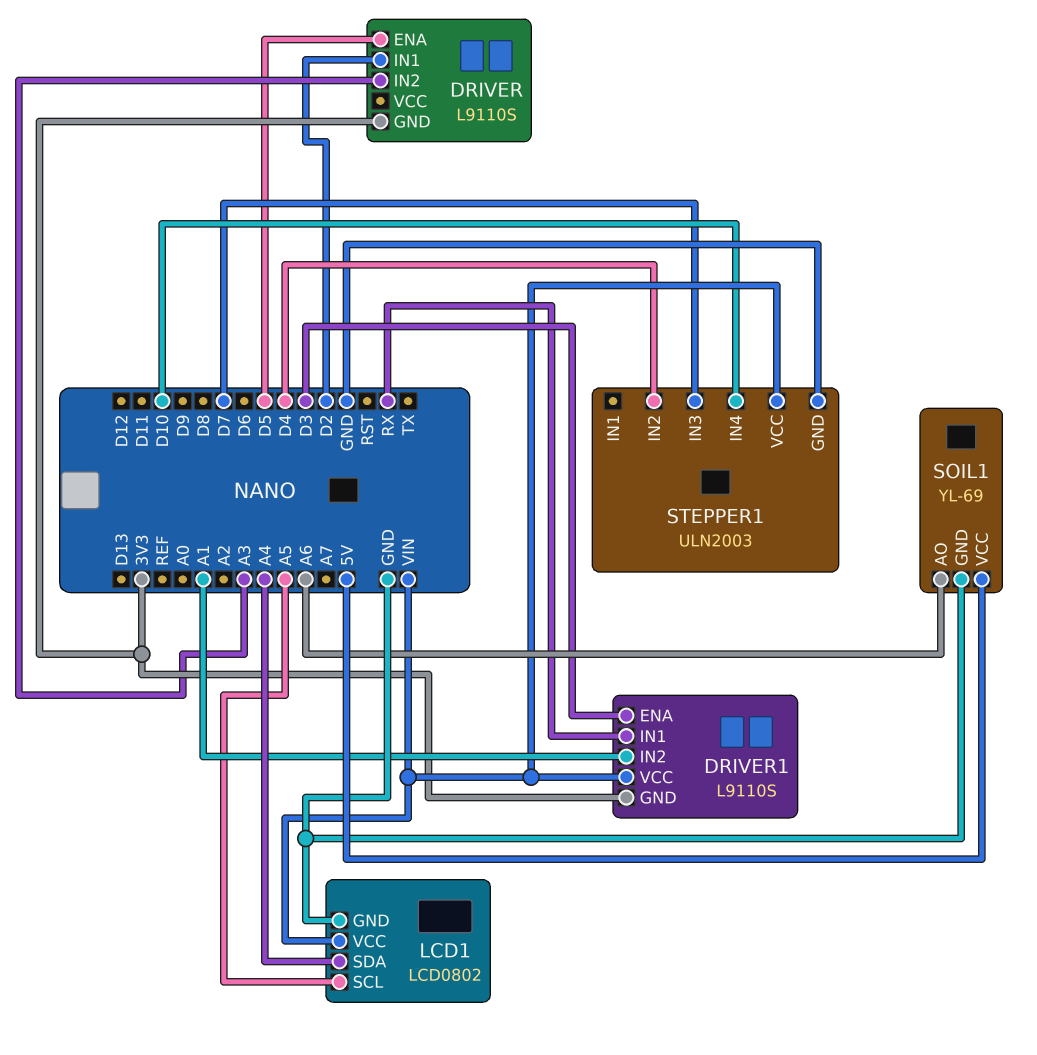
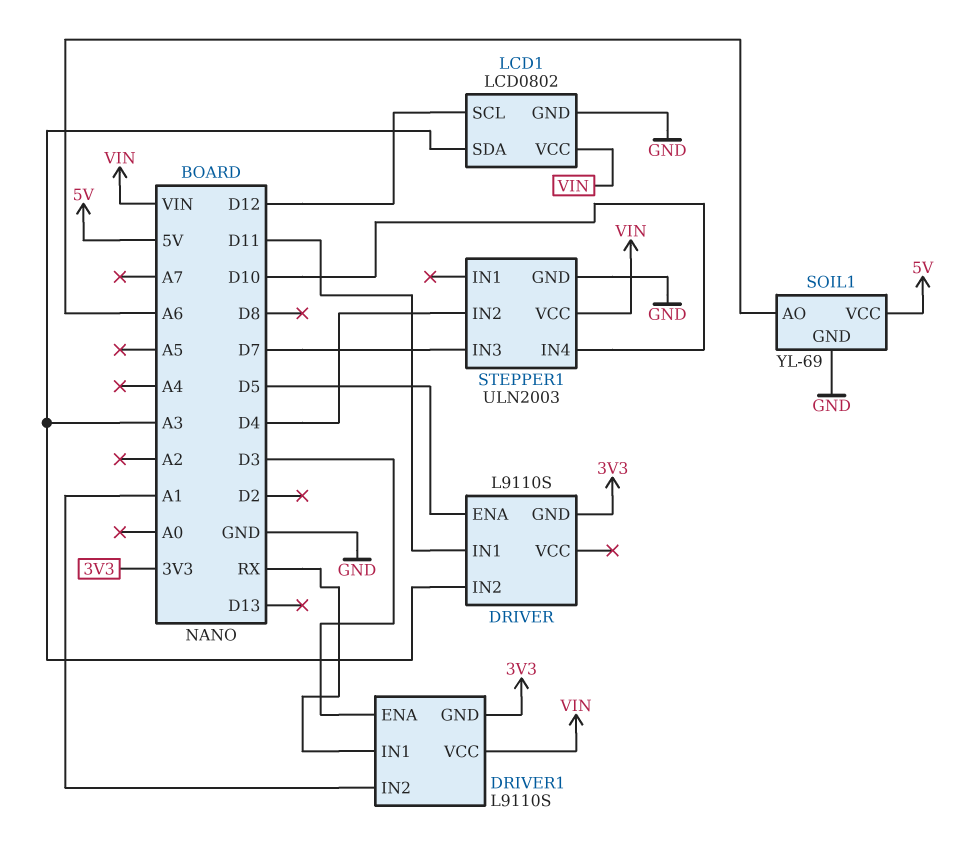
DRIVER pin IN1: D2 -> D11
LCD1 pin SCL: A5 -> D12
LCD1 pin SDA: A4 -> A3

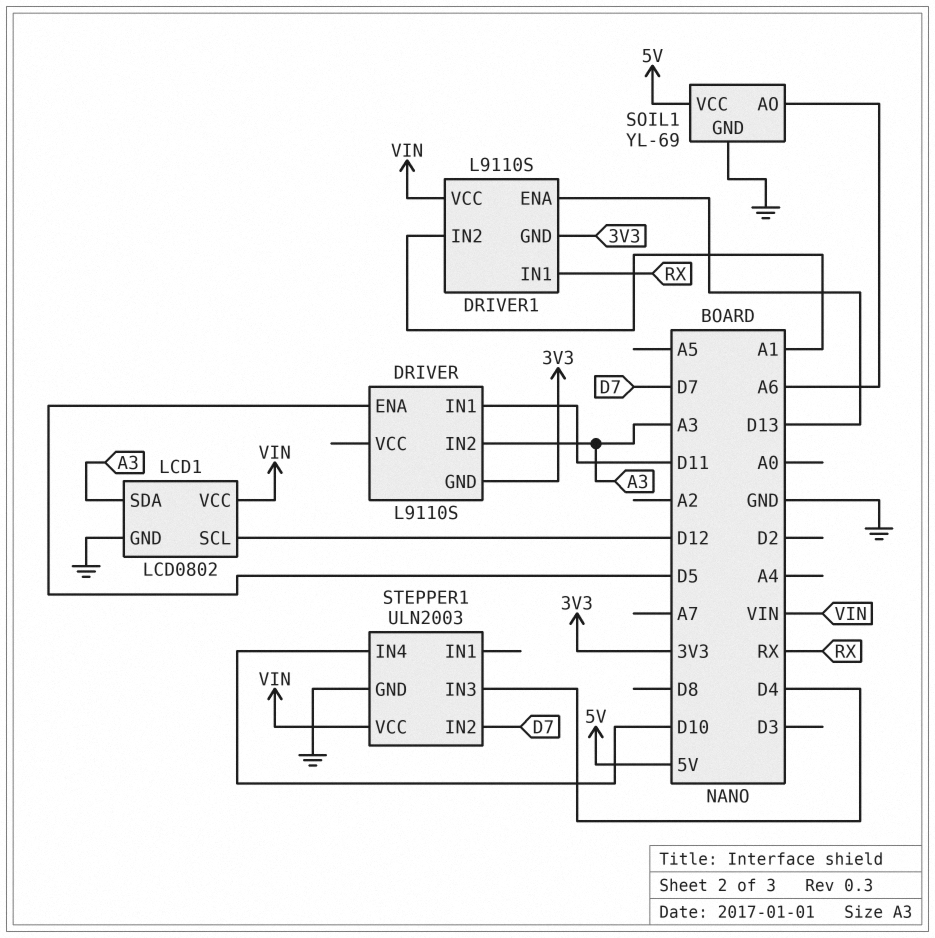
DRIVER1 pin ENA: D3 -> D13
STEPPER1 pin IN2: D4 -> D7
STEPPER1 pin IN3: D7 -> D4

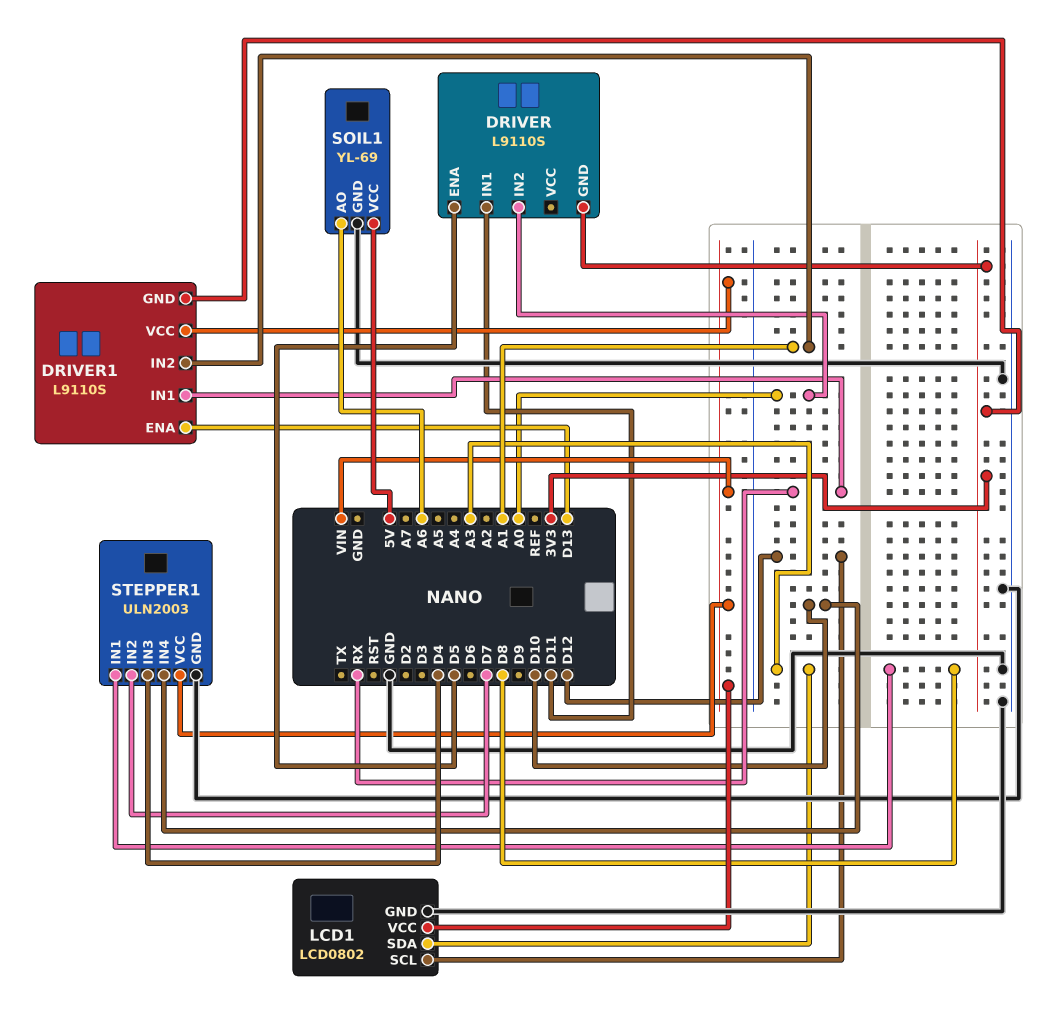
DRIVER pin IN2: A3 -> A0
STEPPER1 pin IN1: none -> D8

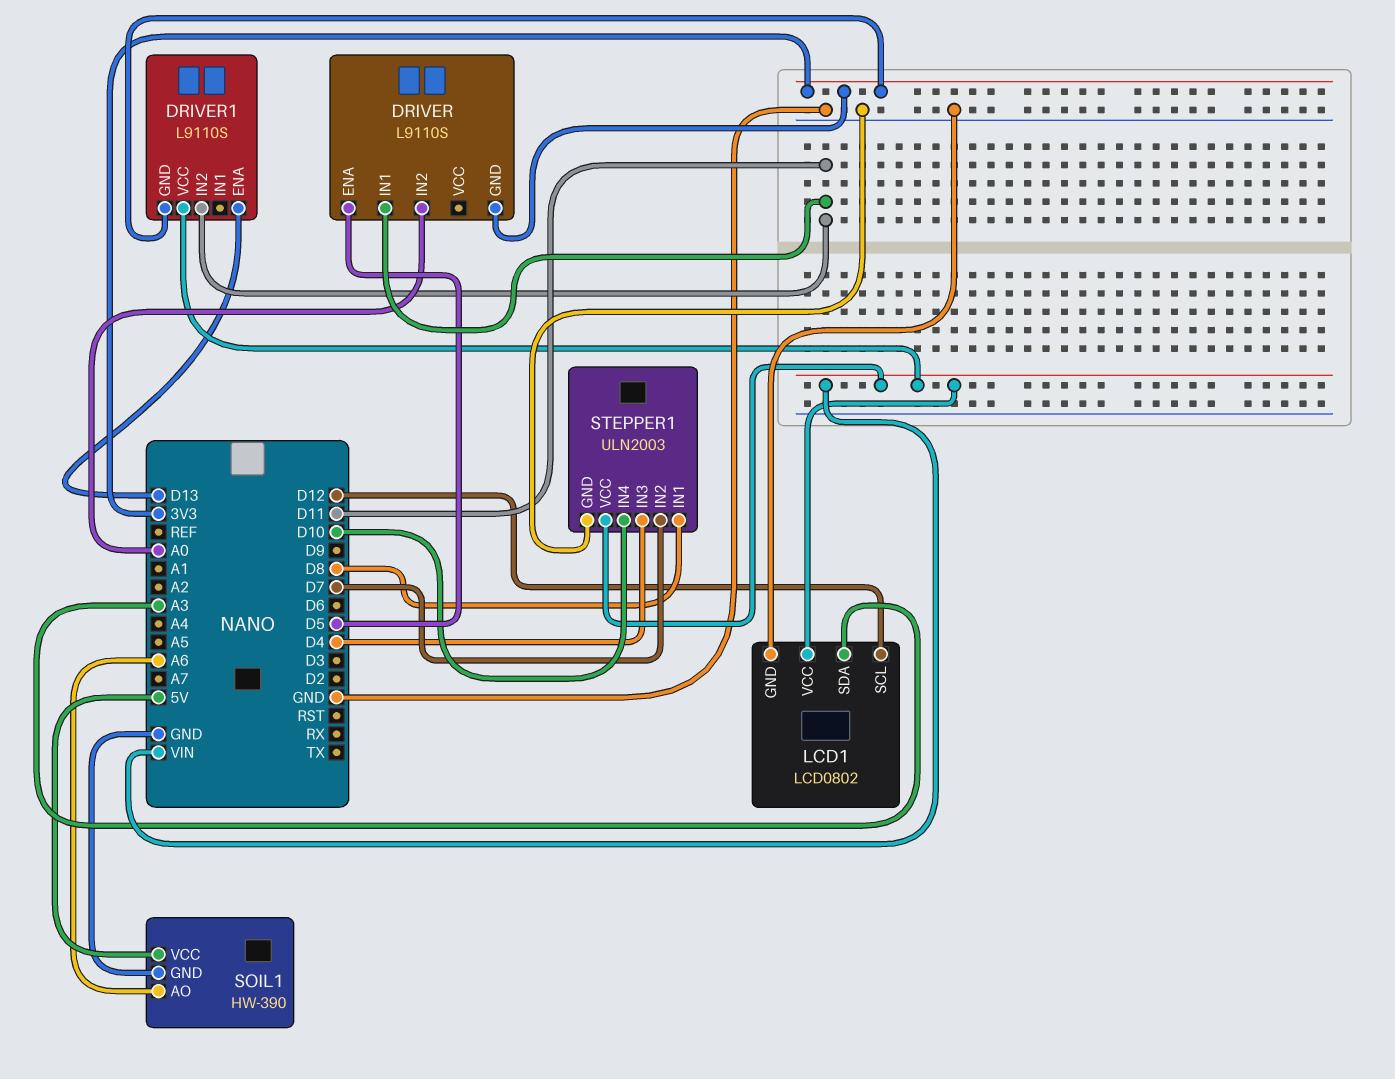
DRIVER1 pin IN1: RX -> none
DRIVER1 pin IN2: A1 -> D11
SOIL1: YL-69 -> HW-390

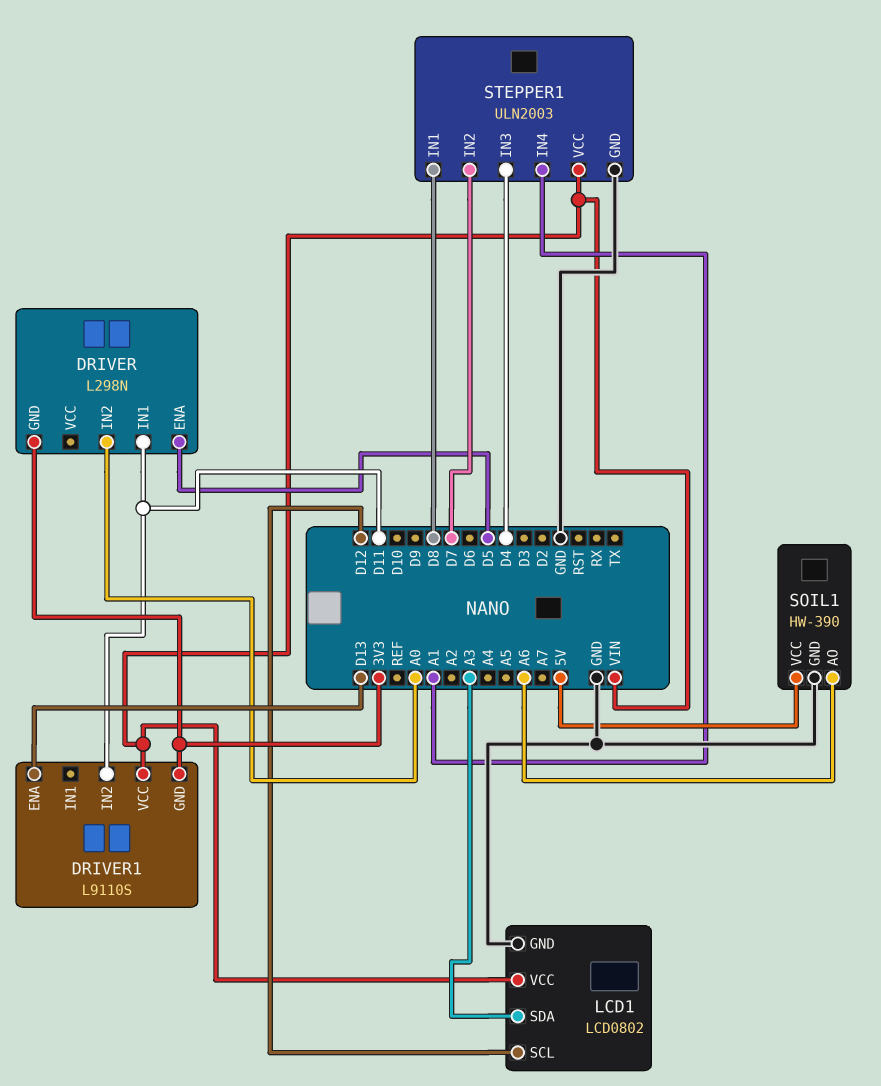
DRIVER: L9110S -> L298N
STEPPER1 pin IN4: D10 -> A1

